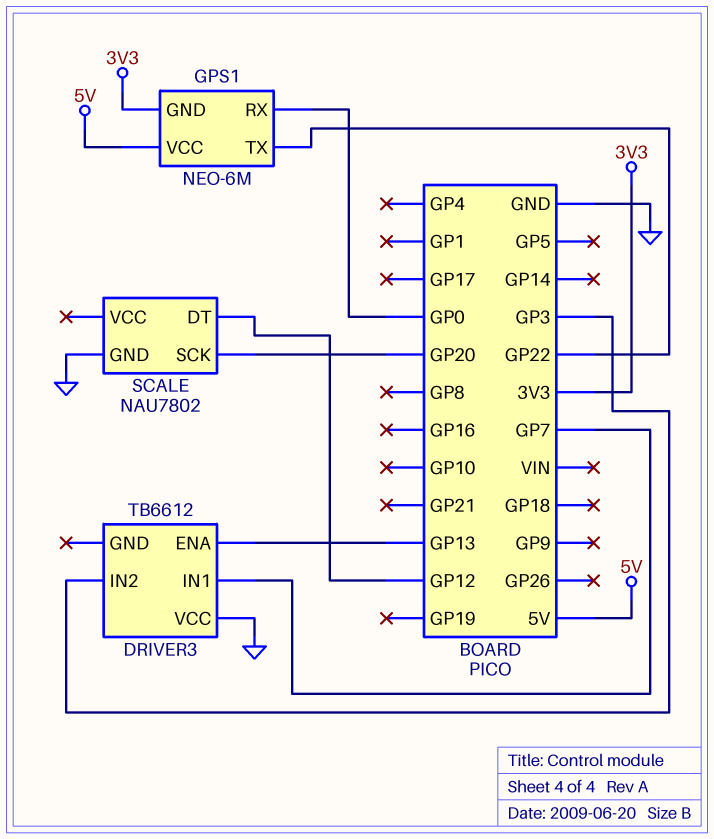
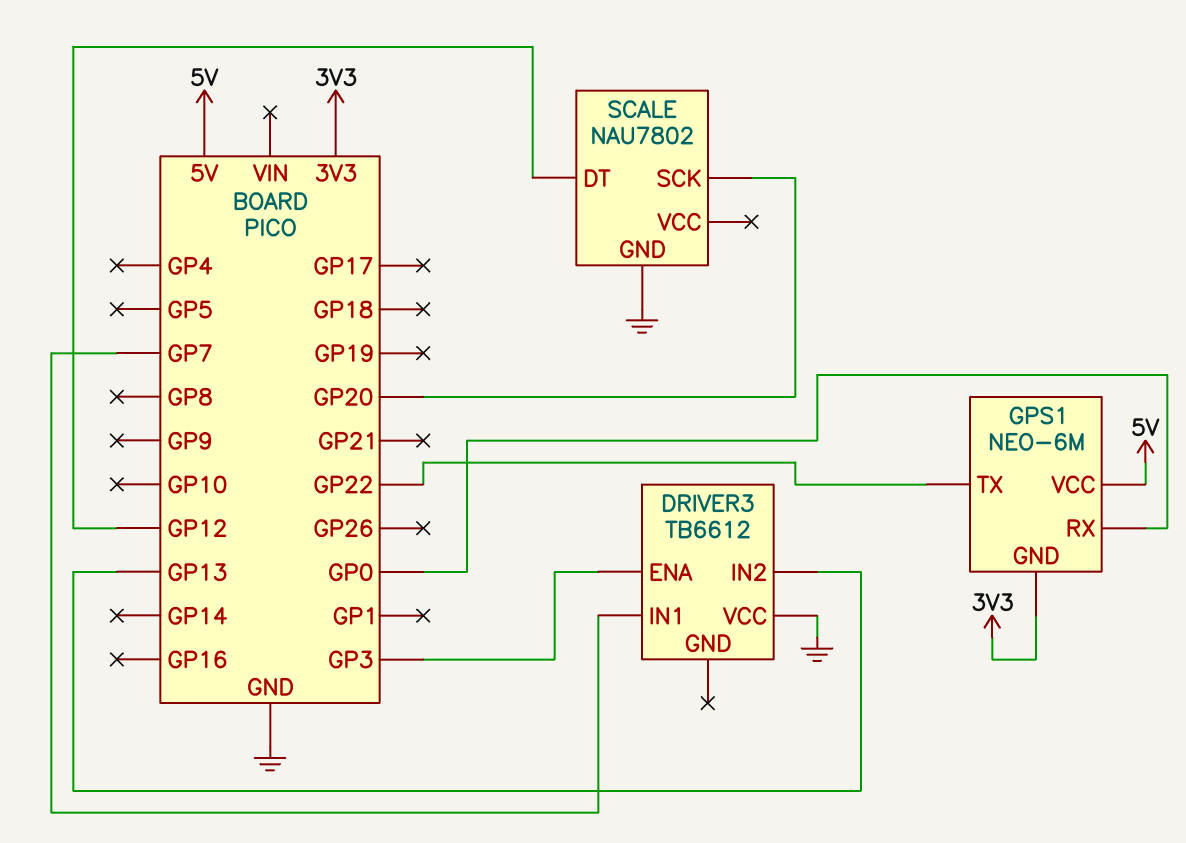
DRIVER3 pin ENA: GP13 -> GP3
DRIVER3 pin IN2: GP3 -> GP13

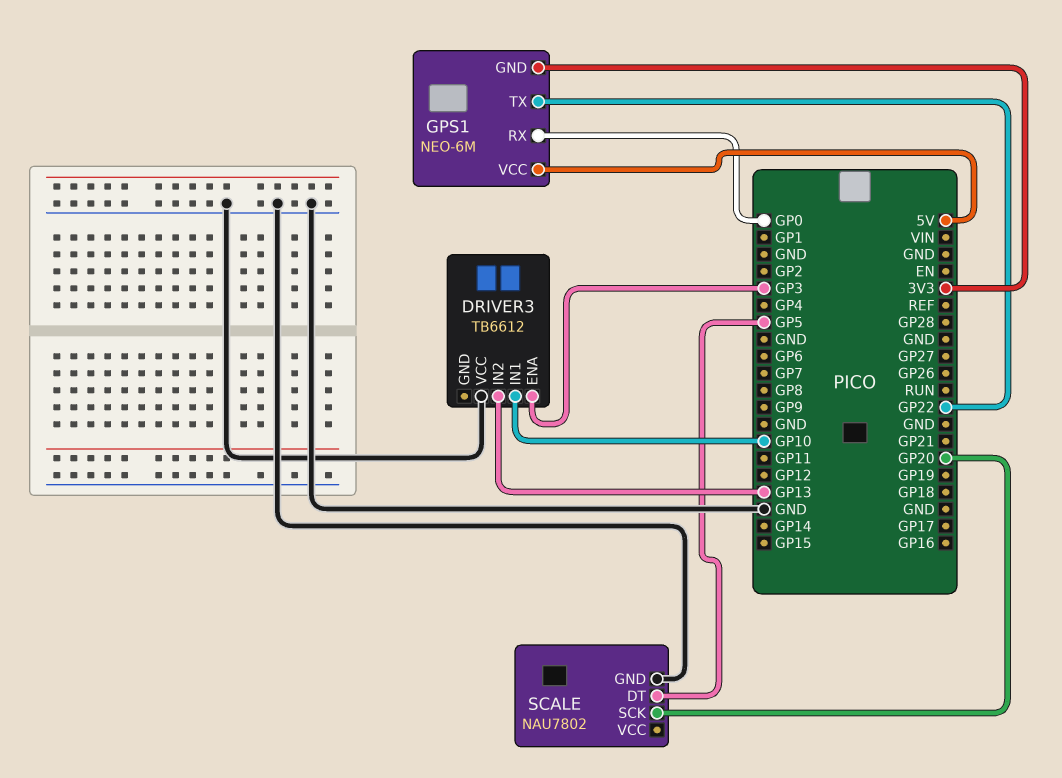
DRIVER3 pin IN1: GP7 -> GP10
SCALE pin DT: GP12 -> GP5

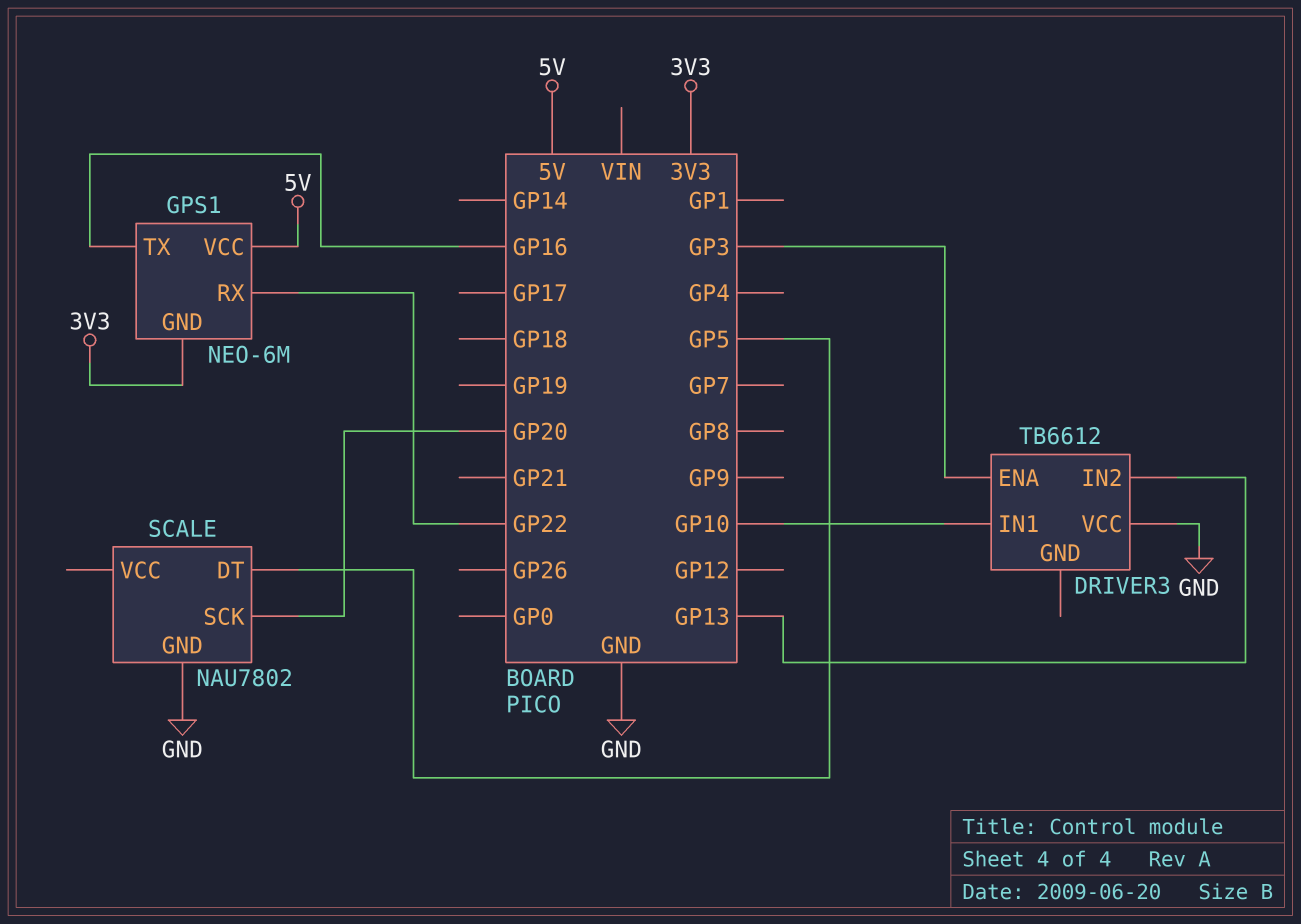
GPS1 pin RX: GP0 -> GP22
GPS1 pin TX: GP22 -> GP16

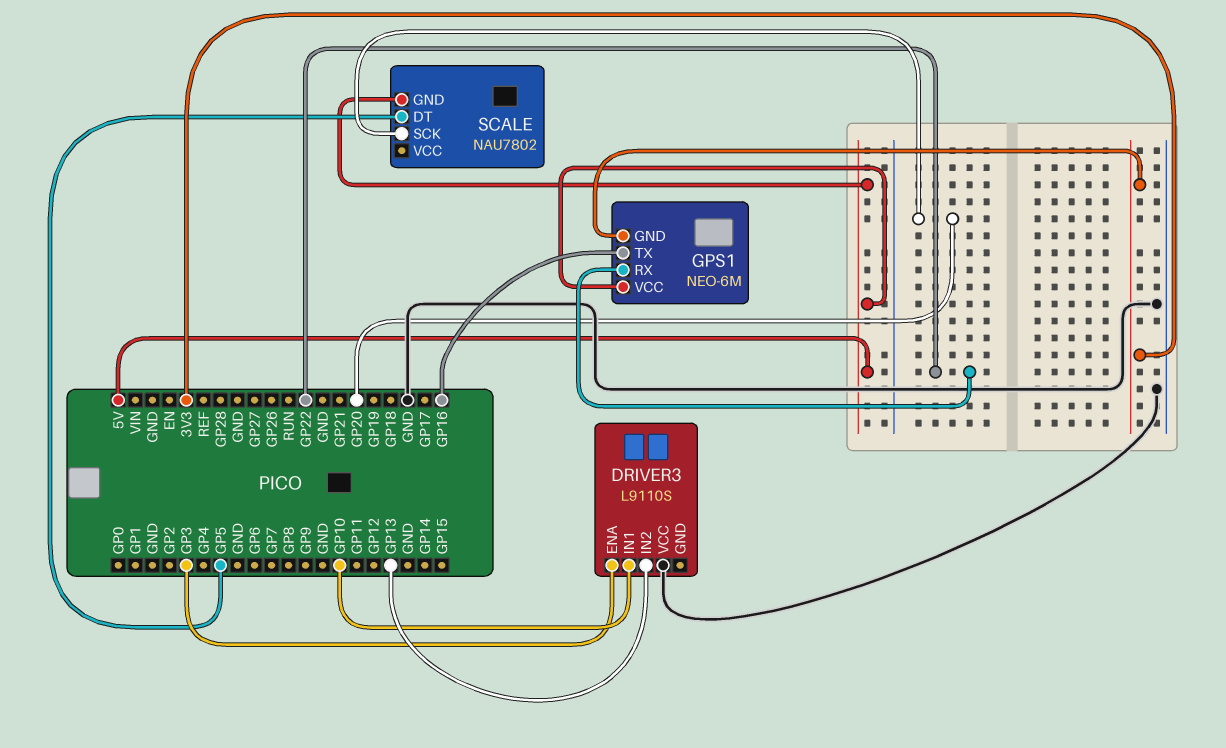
DRIVER3: TB6612 -> L9110S
SCALE pin GND: GND -> 5V

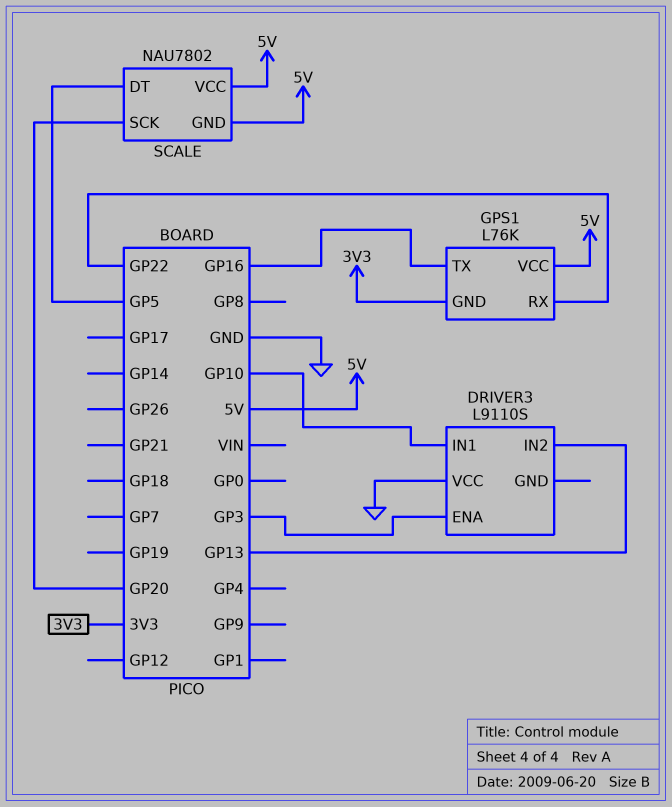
GPS1: NEO-6M -> L76K
SCALE pin VCC: none -> 5V

